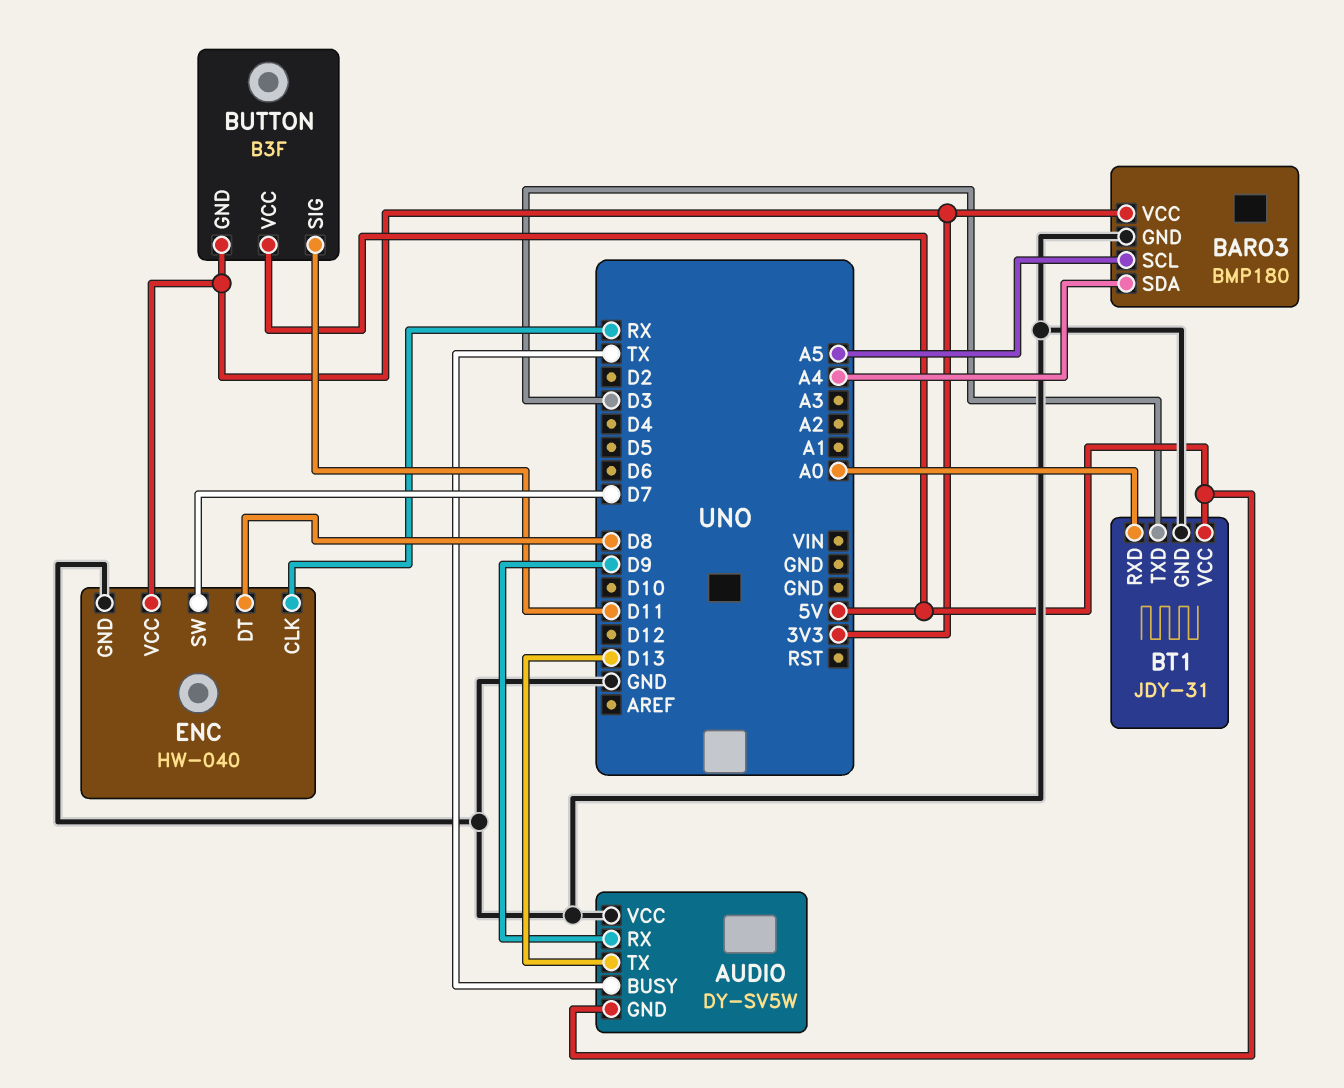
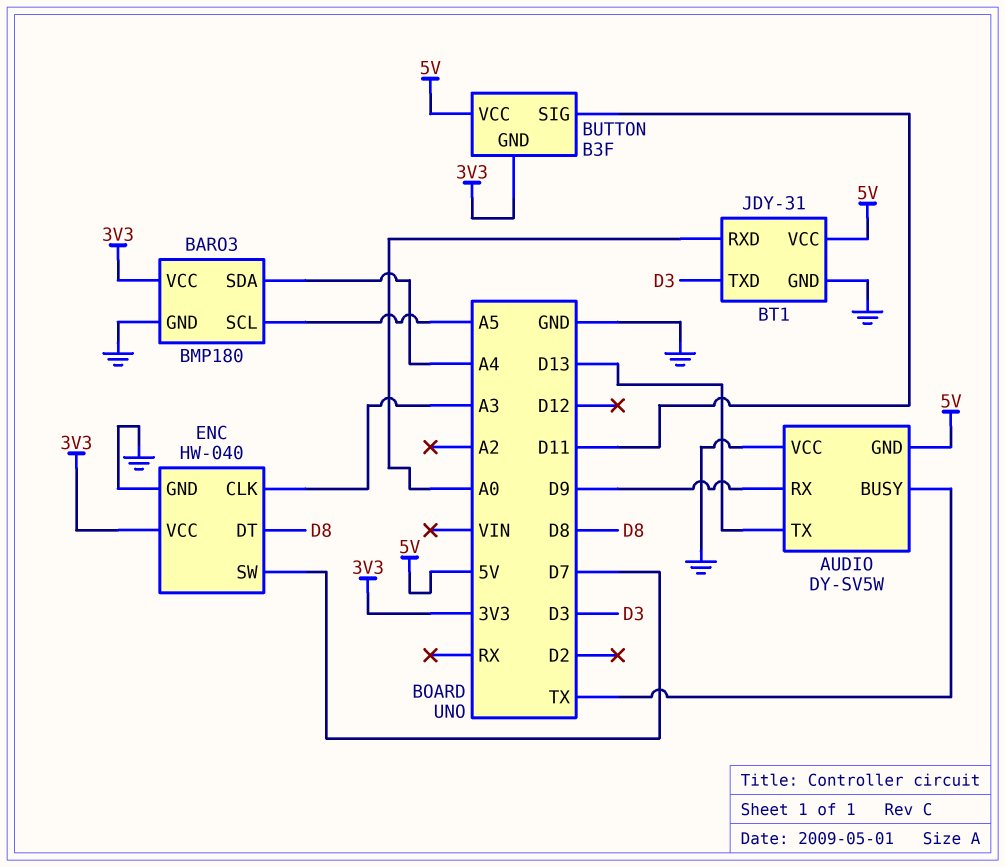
ENC pin CLK: RX -> A3

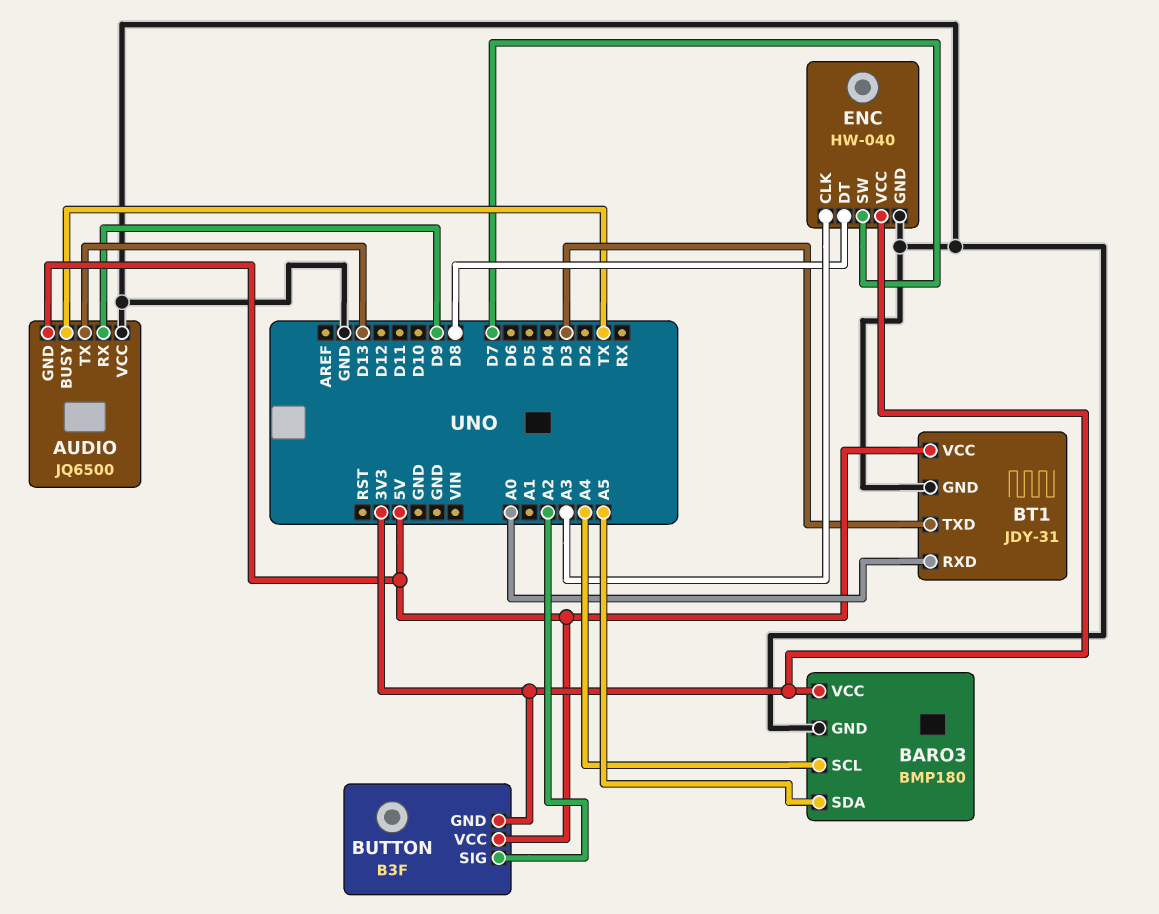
AUDIO: DY-SV5W -> JQ6500
BARO3 pin SCL: A5 -> A4
BARO3 pin SDA: A4 -> A5
BUTTON pin SIG: D11 -> A2

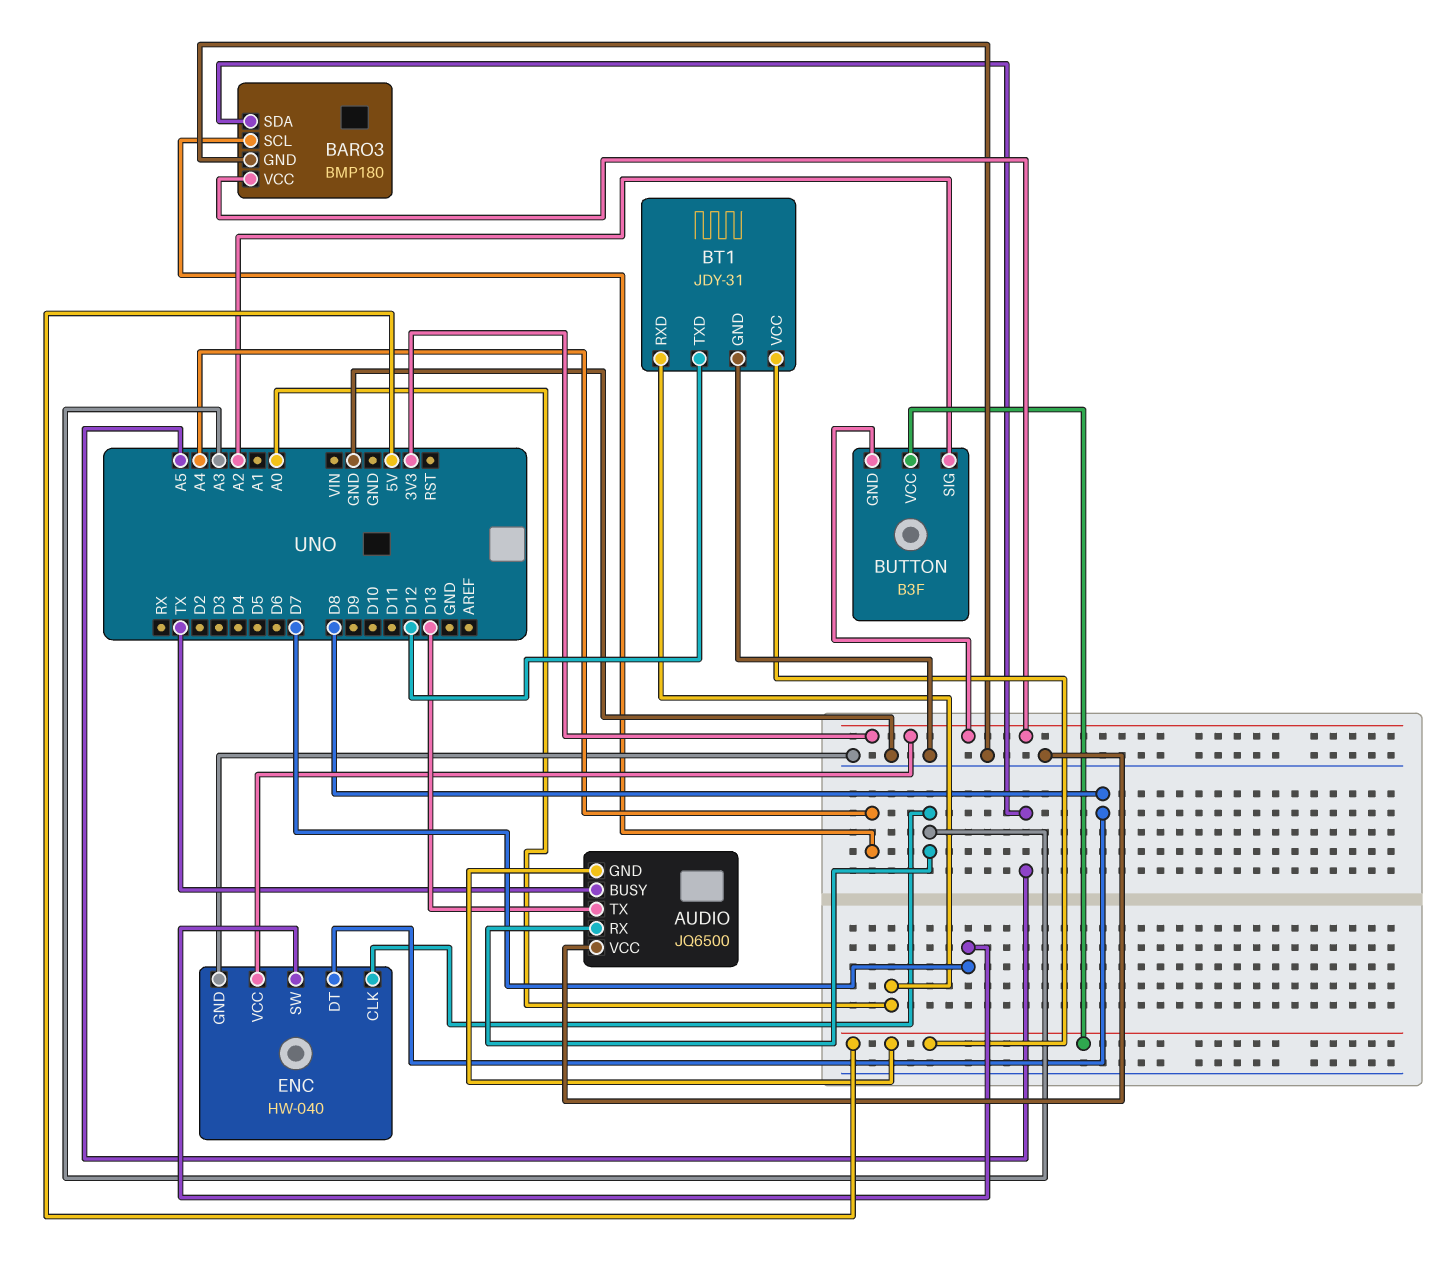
AUDIO pin RX: D9 -> A3
BT1 pin TXD: D3 -> D12

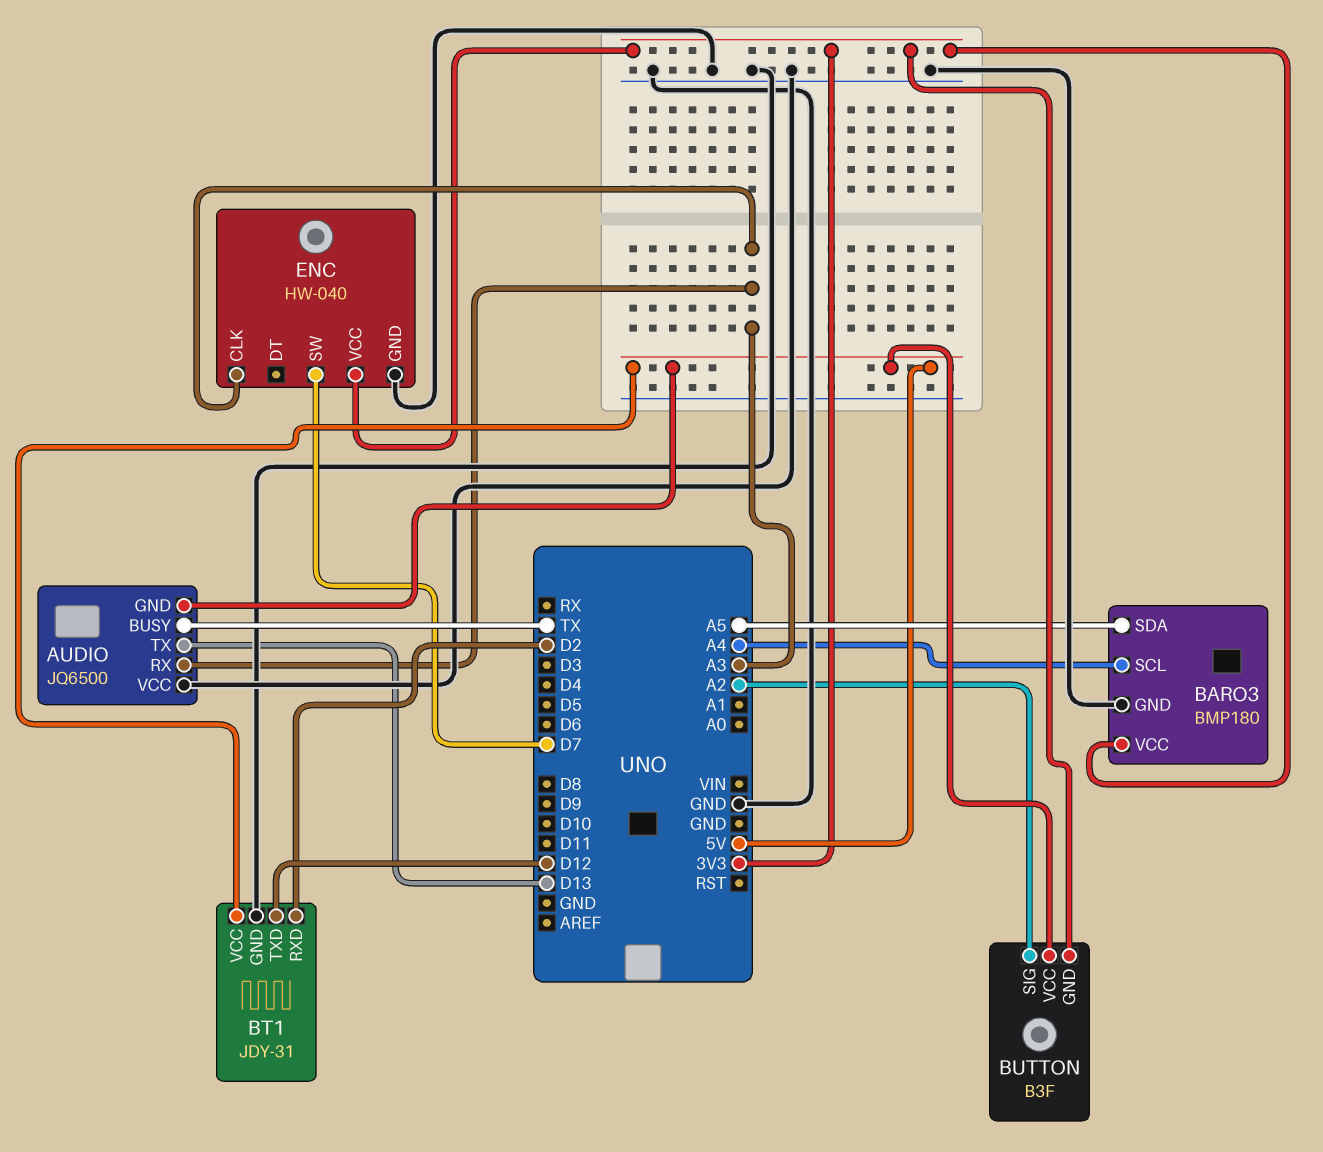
BT1 pin RXD: A0 -> D2
ENC pin DT: D8 -> none

